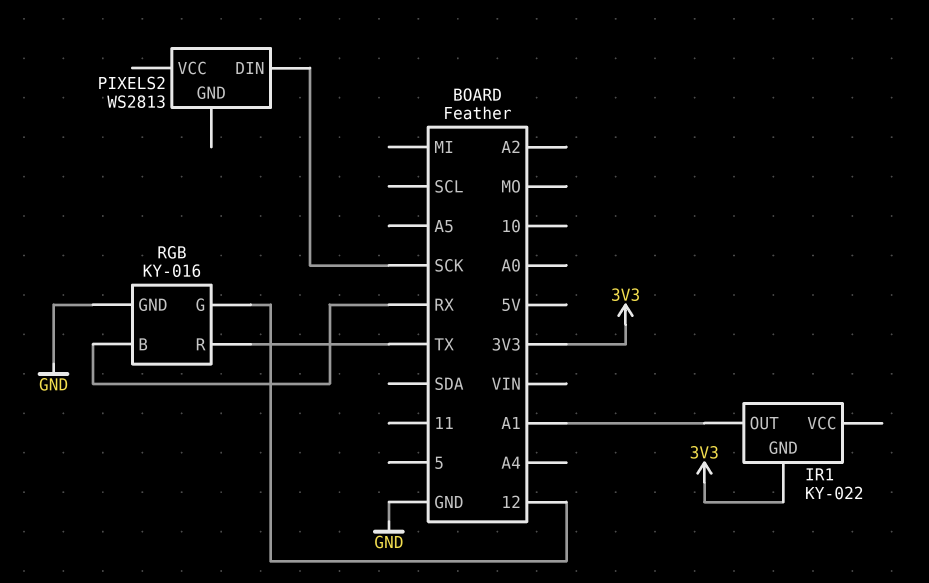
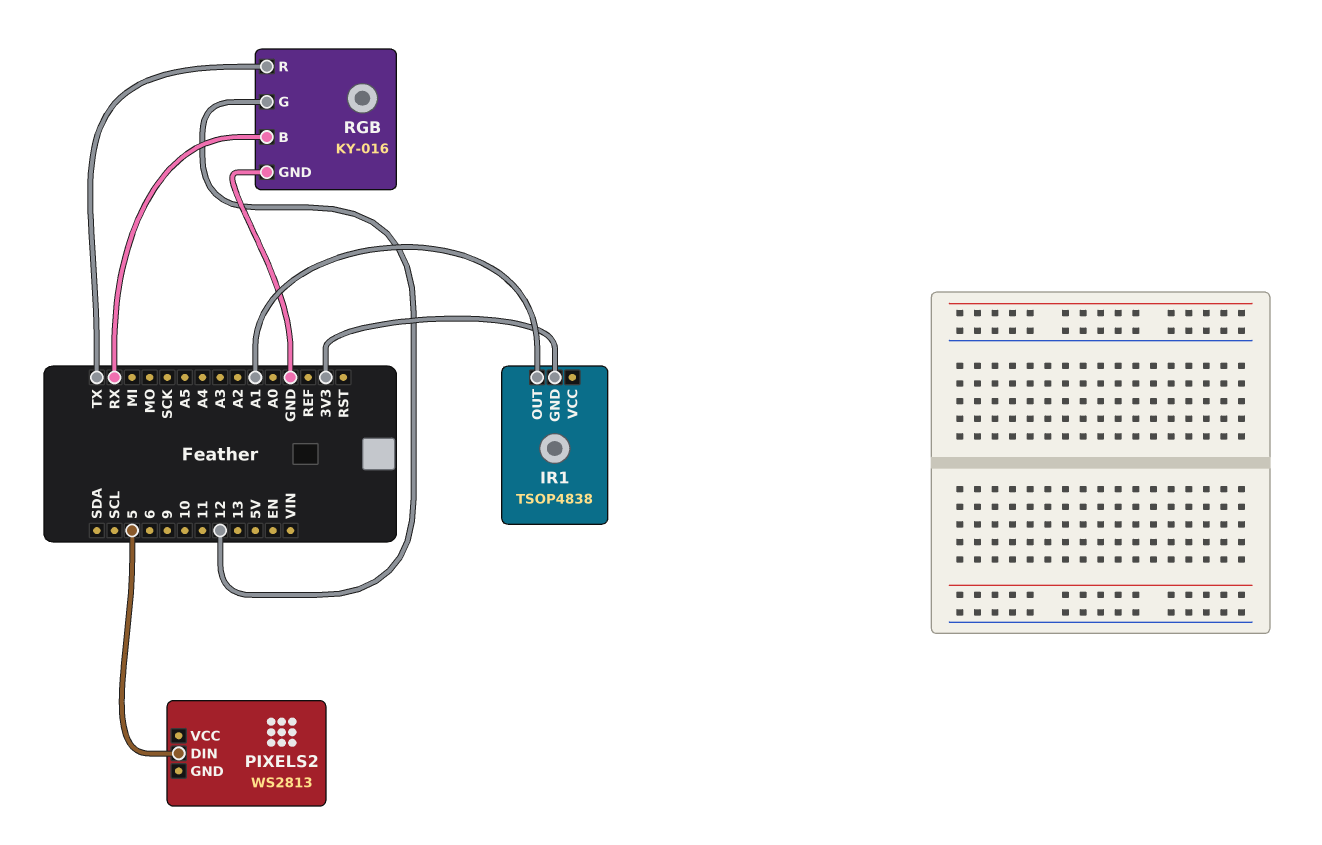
IR1: KY-022 -> TSOP4838
PIXELS2 pin DIN: SCK -> 5

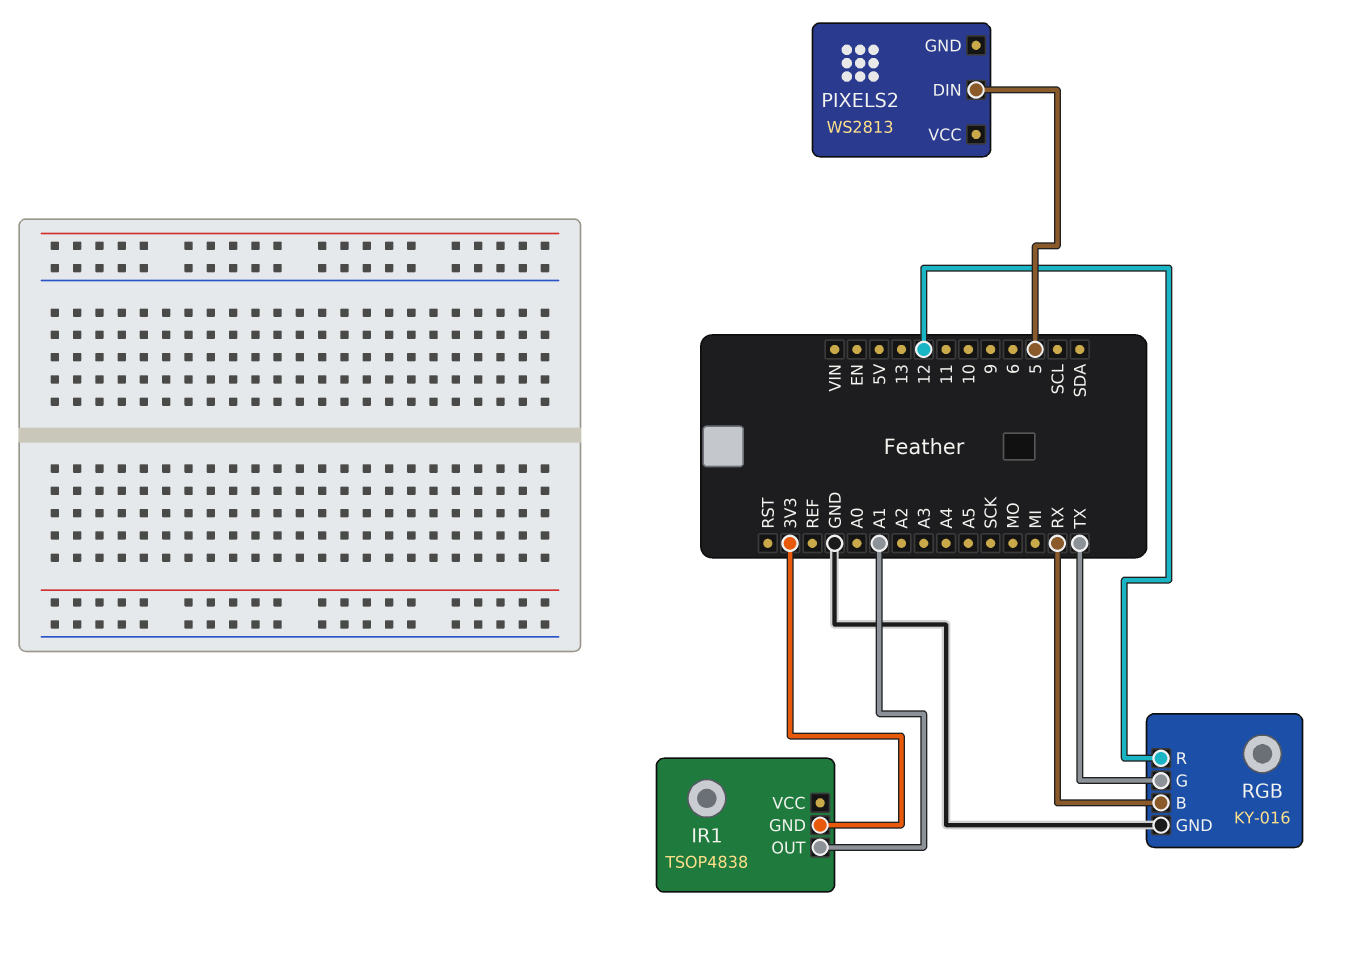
RGB pin G: 12 -> TX
RGB pin R: TX -> 12

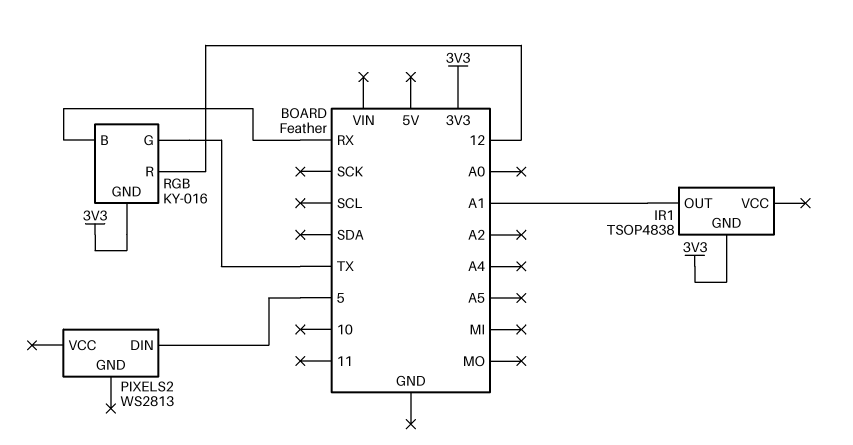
RGB pin GND: GND -> 3V3

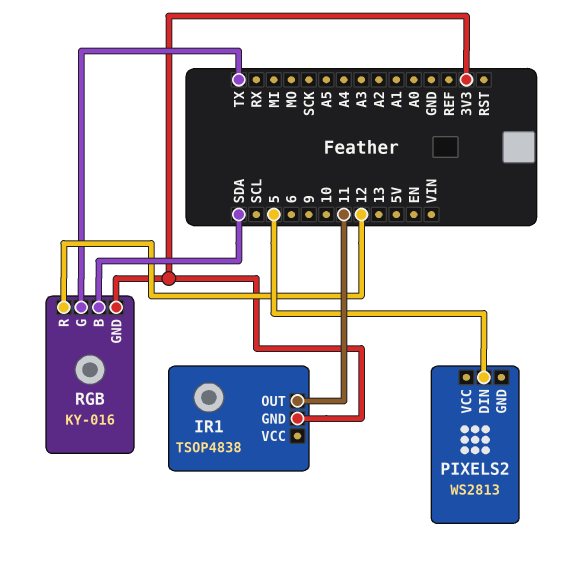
IR1 pin OUT: A1 -> 11
RGB pin B: RX -> SDA

